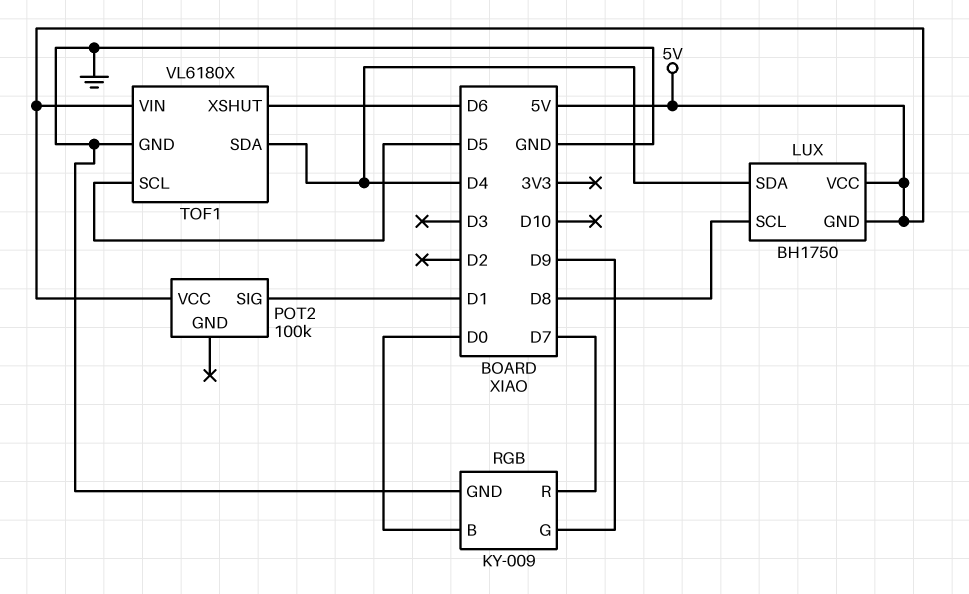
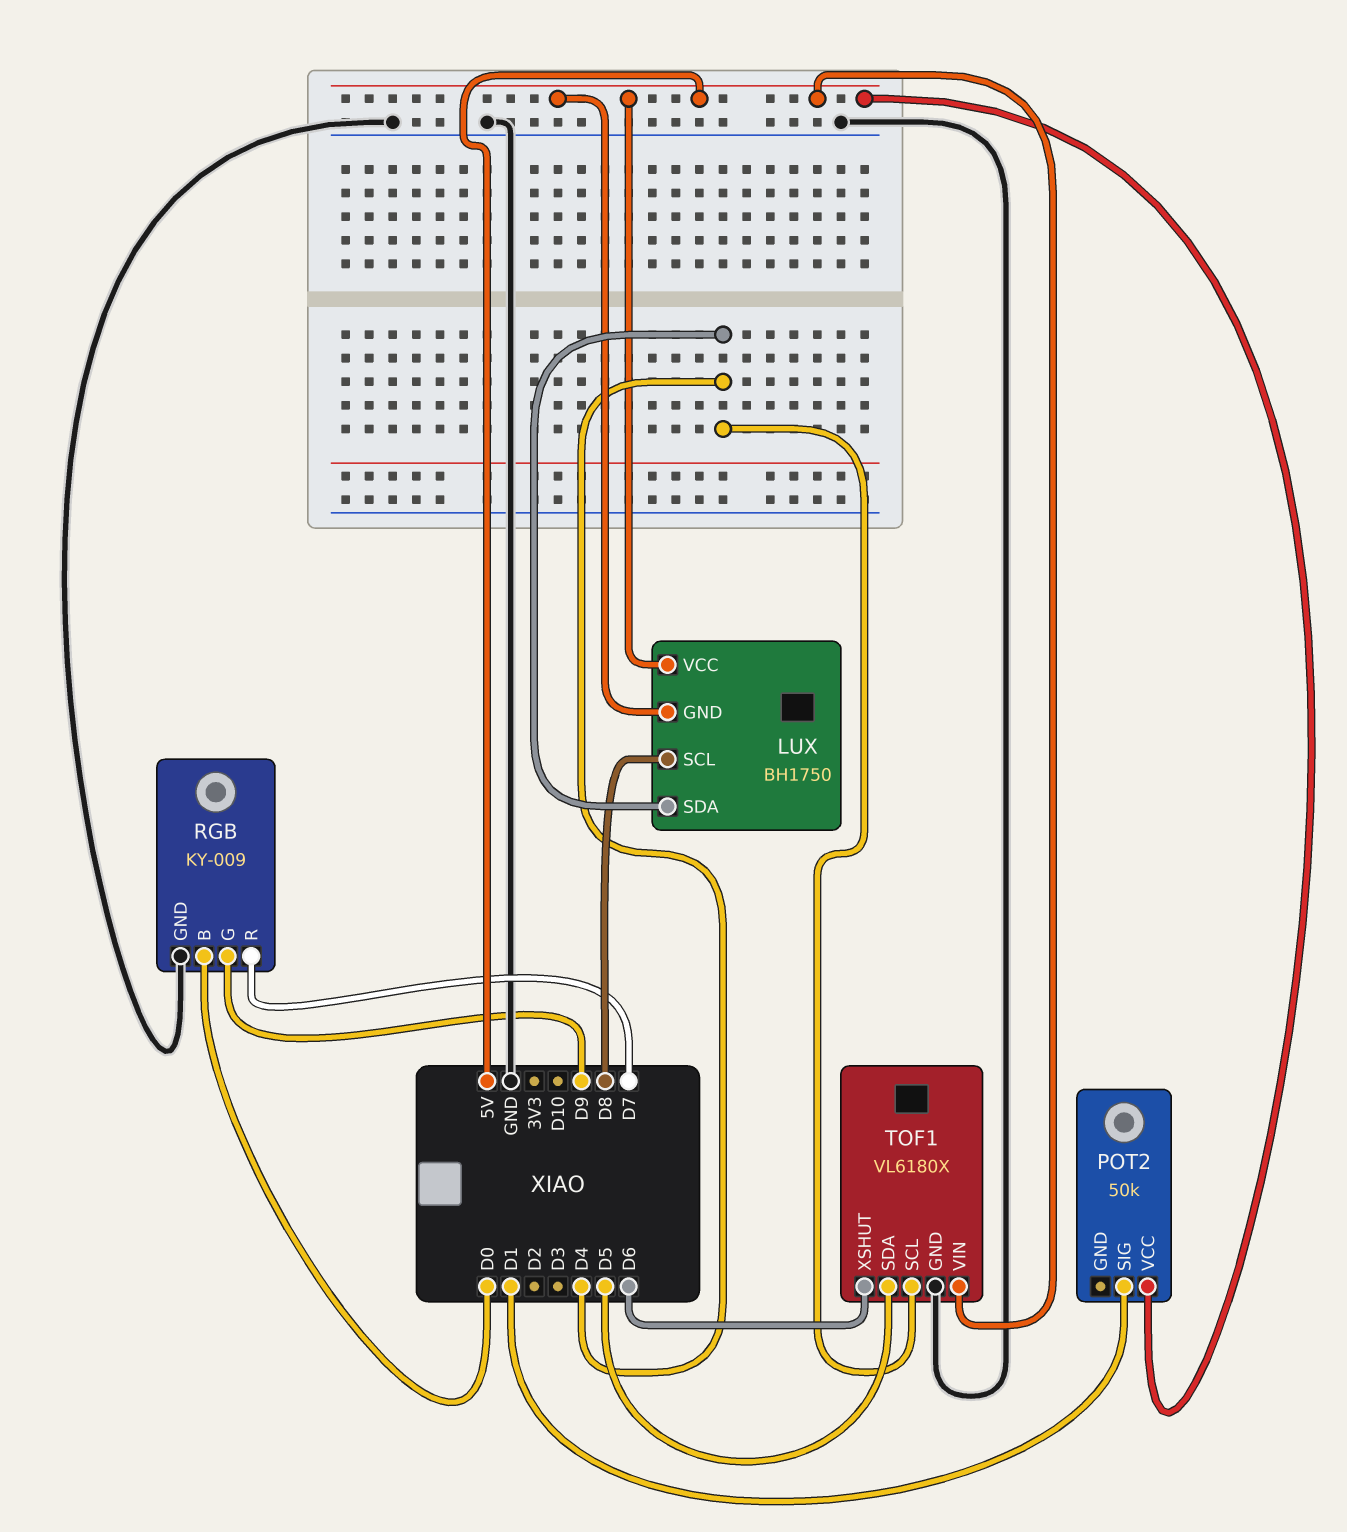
POT2: 100k -> 50k
TOF1 pin SCL: D5 -> D4
TOF1 pin SDA: D4 -> D5

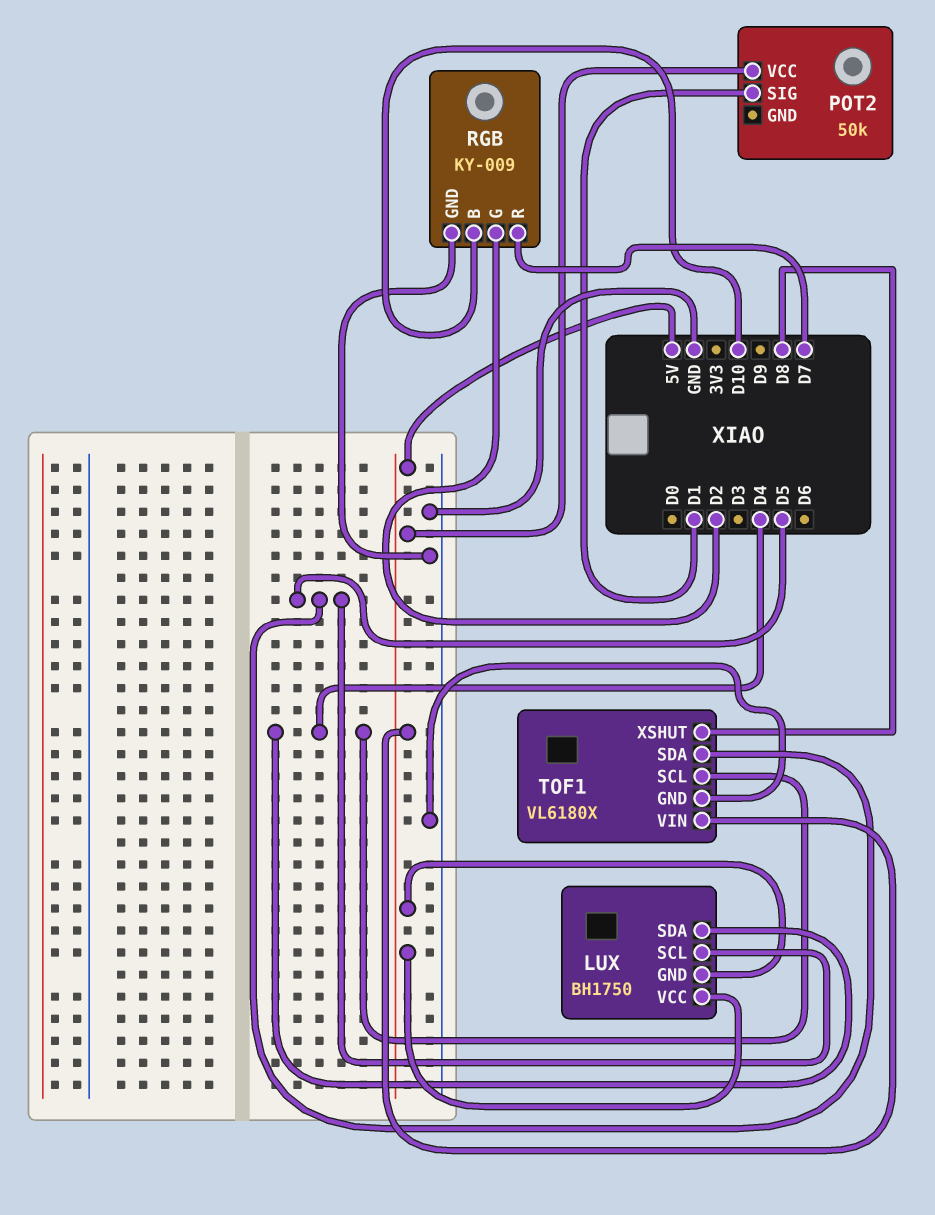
LUX pin SCL: D8 -> D5
RGB pin B: D0 -> D10
RGB pin G: D9 -> D2
TOF1 pin XSHUT: D6 -> D8

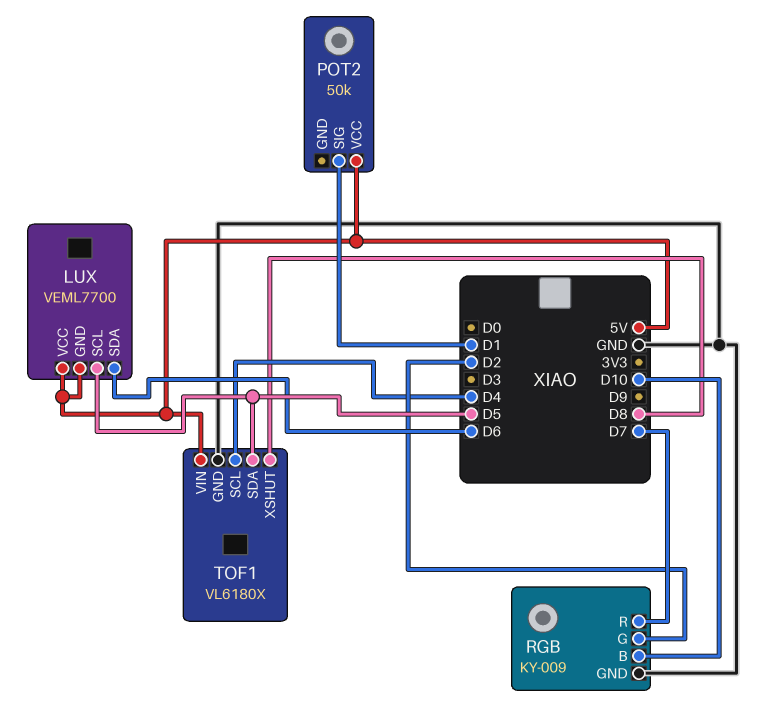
LUX: BH1750 -> VEML7700
LUX pin SDA: D4 -> D6

